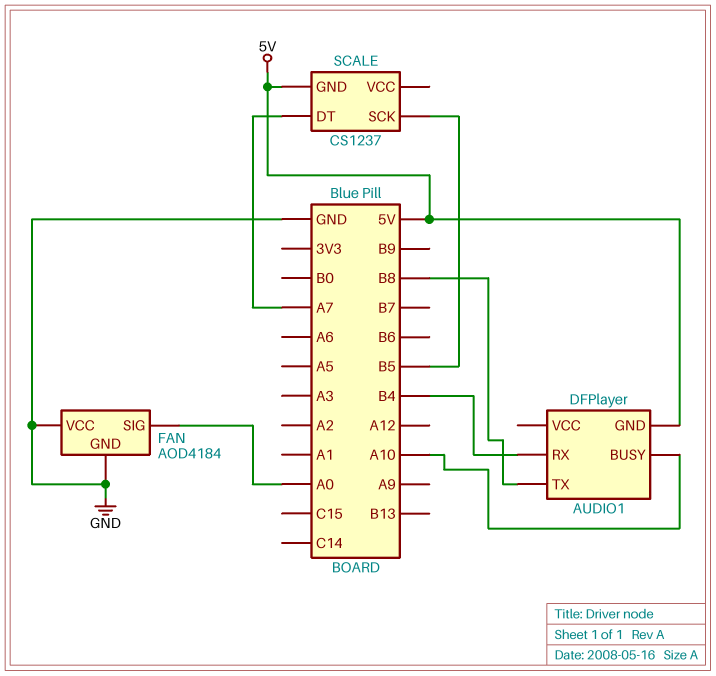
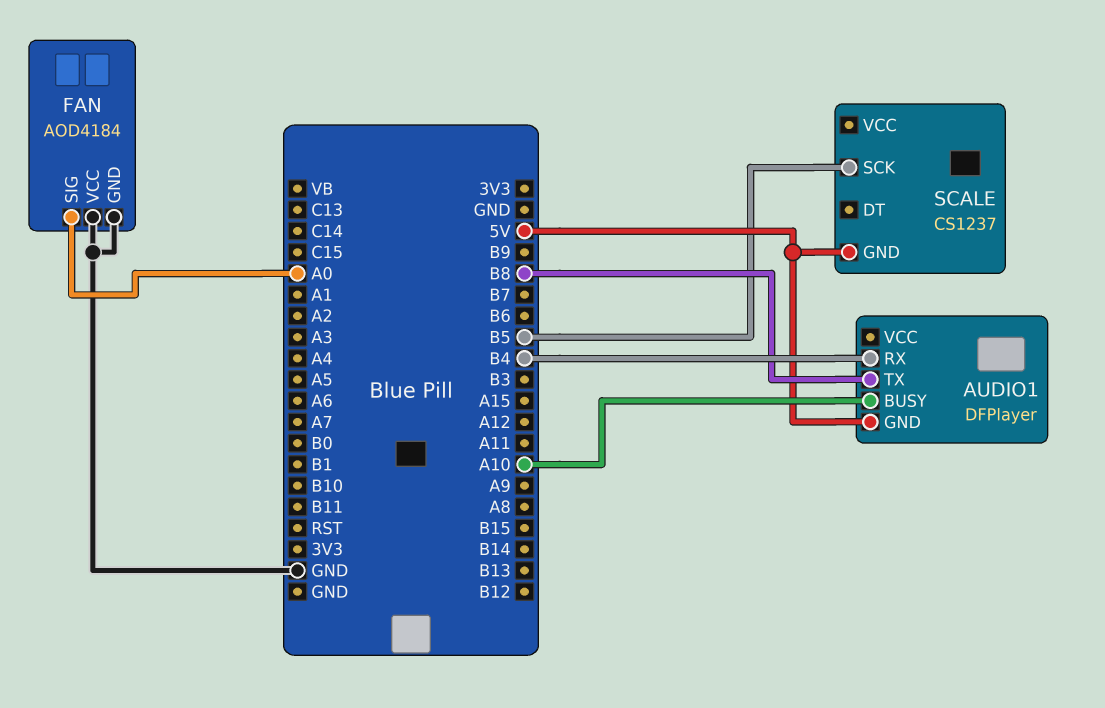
SCALE pin DT: A7 -> none

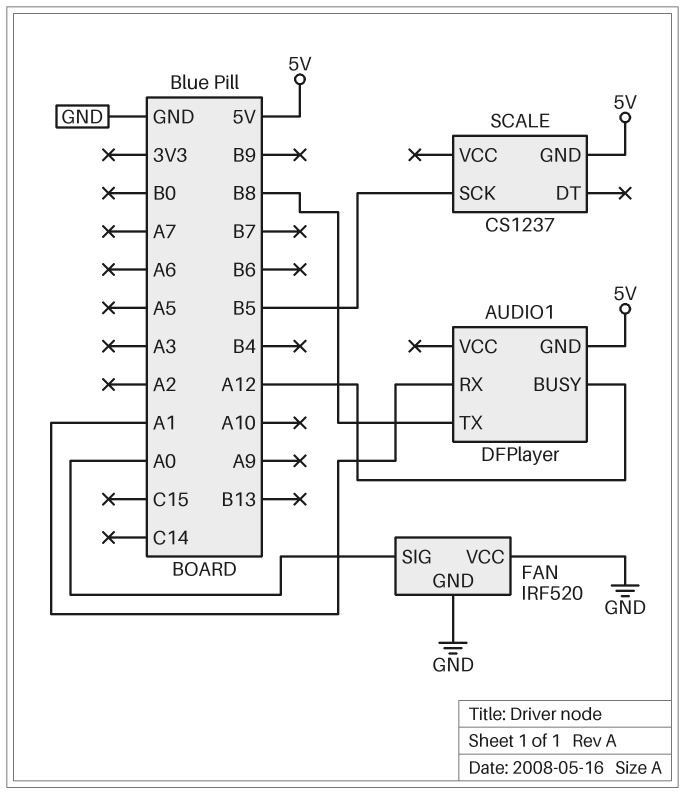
AUDIO1 pin BUSY: A10 -> A12
AUDIO1 pin RX: B4 -> A1
FAN: AOD4184 -> IRF520

